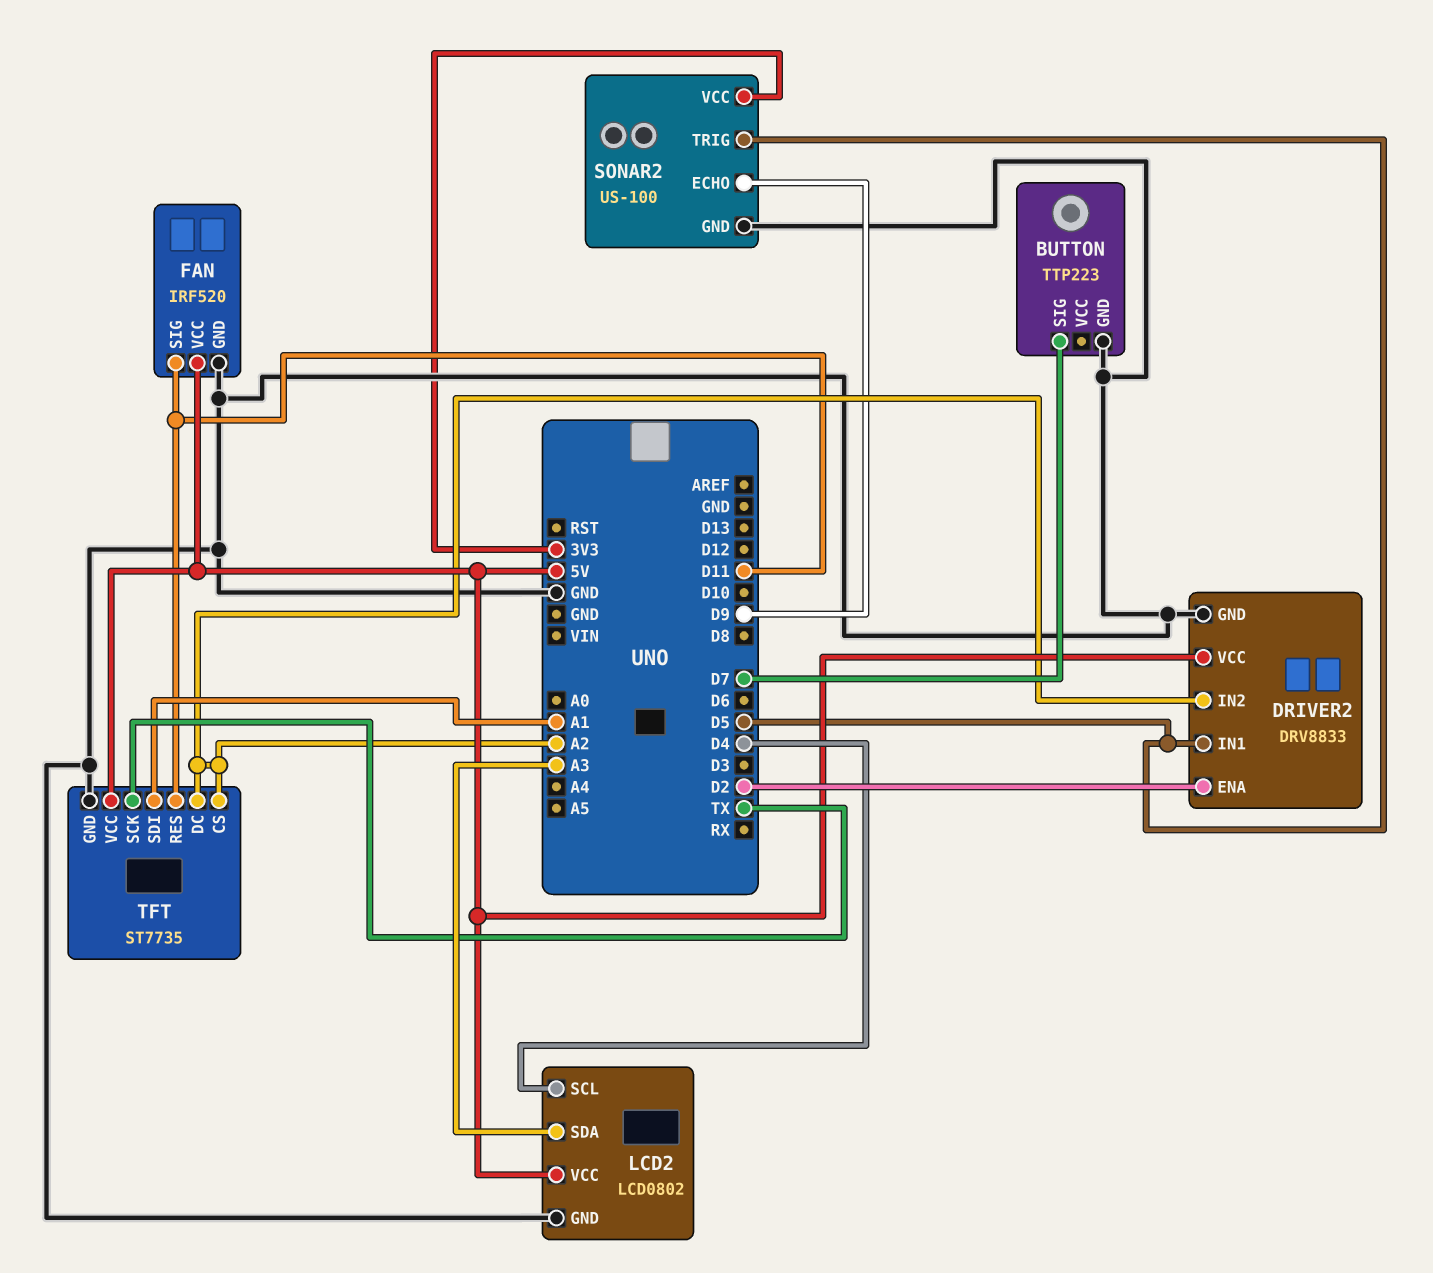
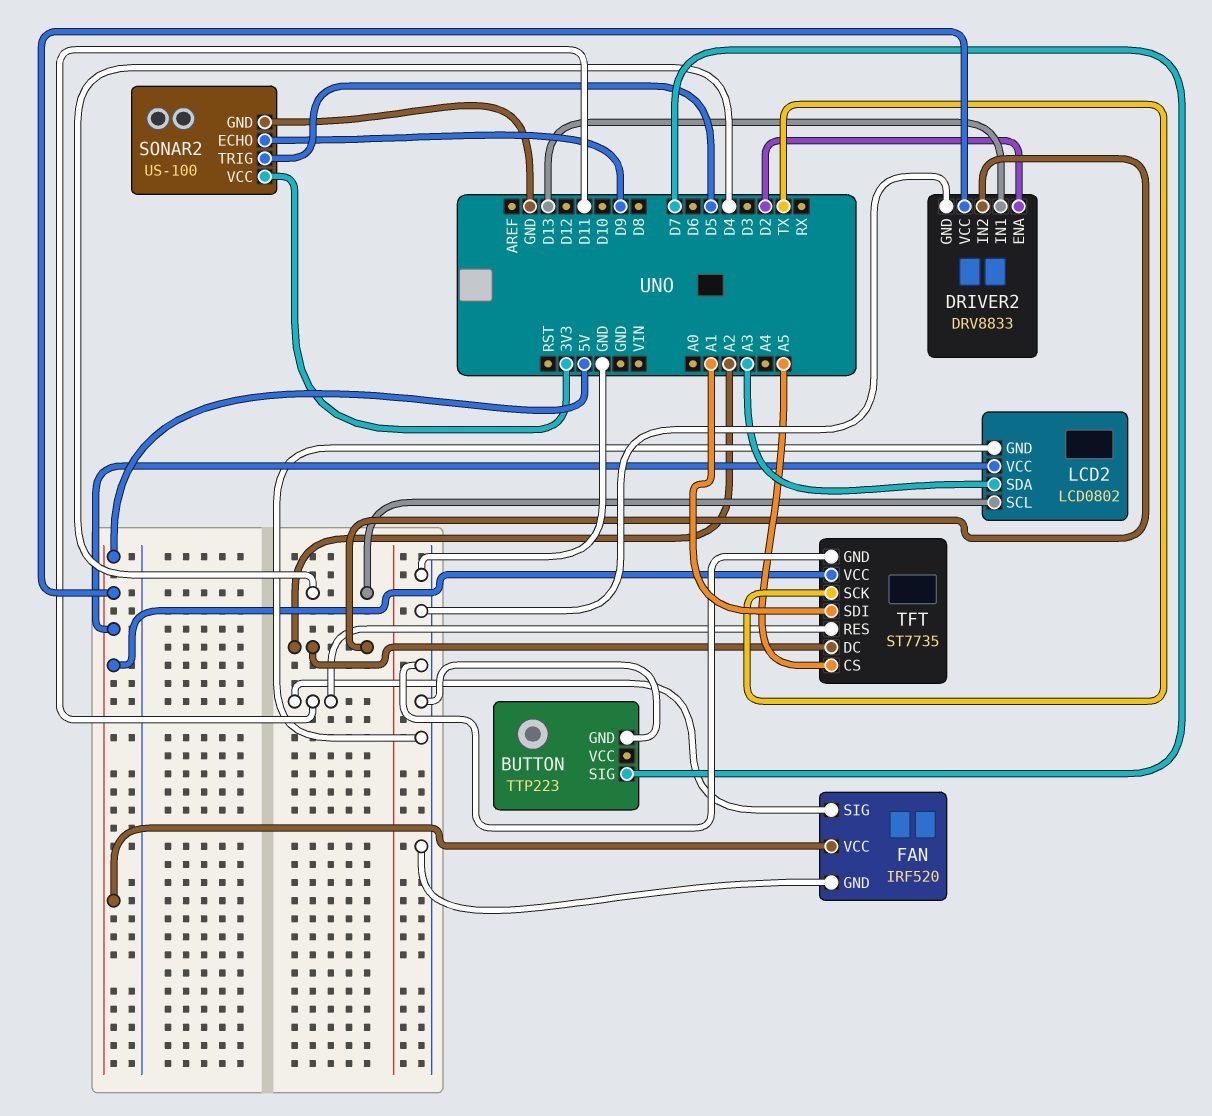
DRIVER2 pin IN1: D5 -> D13
TFT pin CS: A2 -> A5

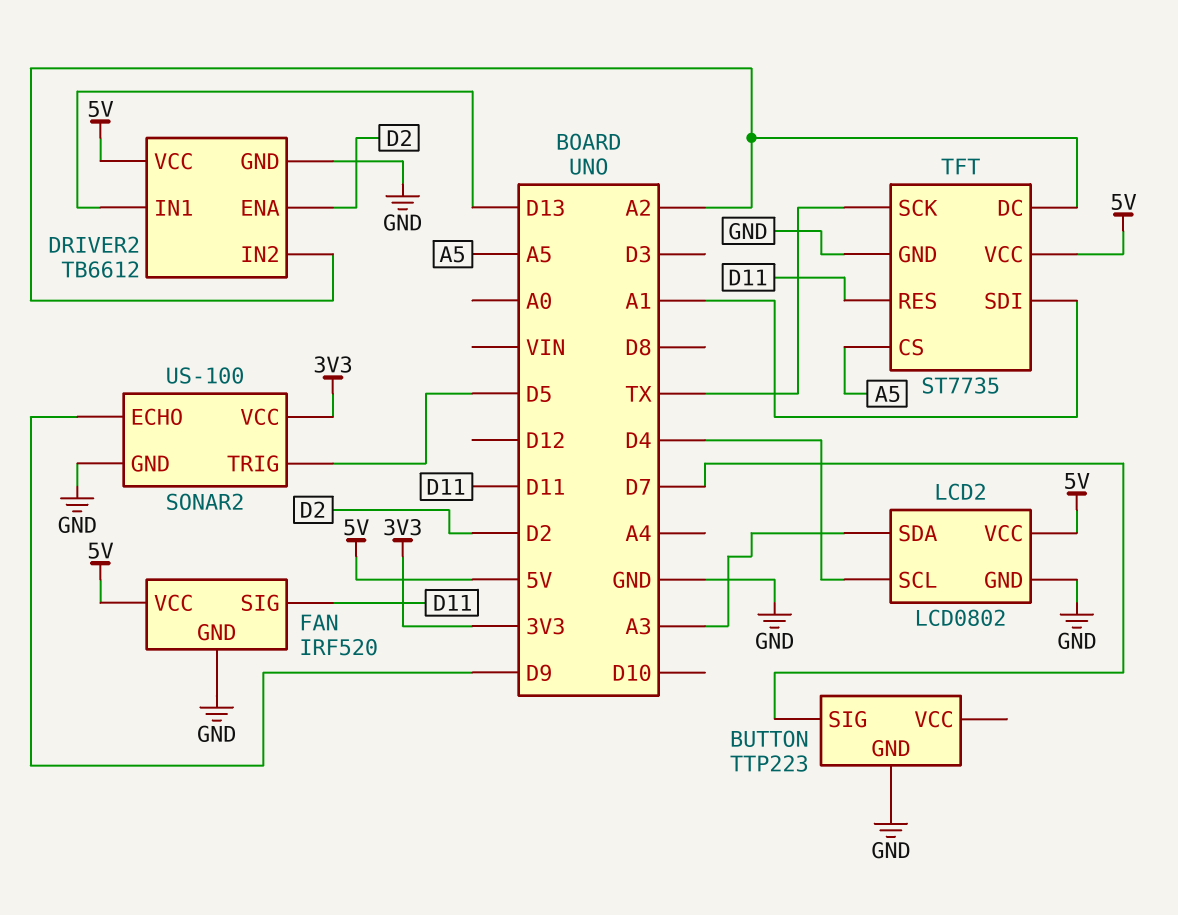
DRIVER2: DRV8833 -> TB6612

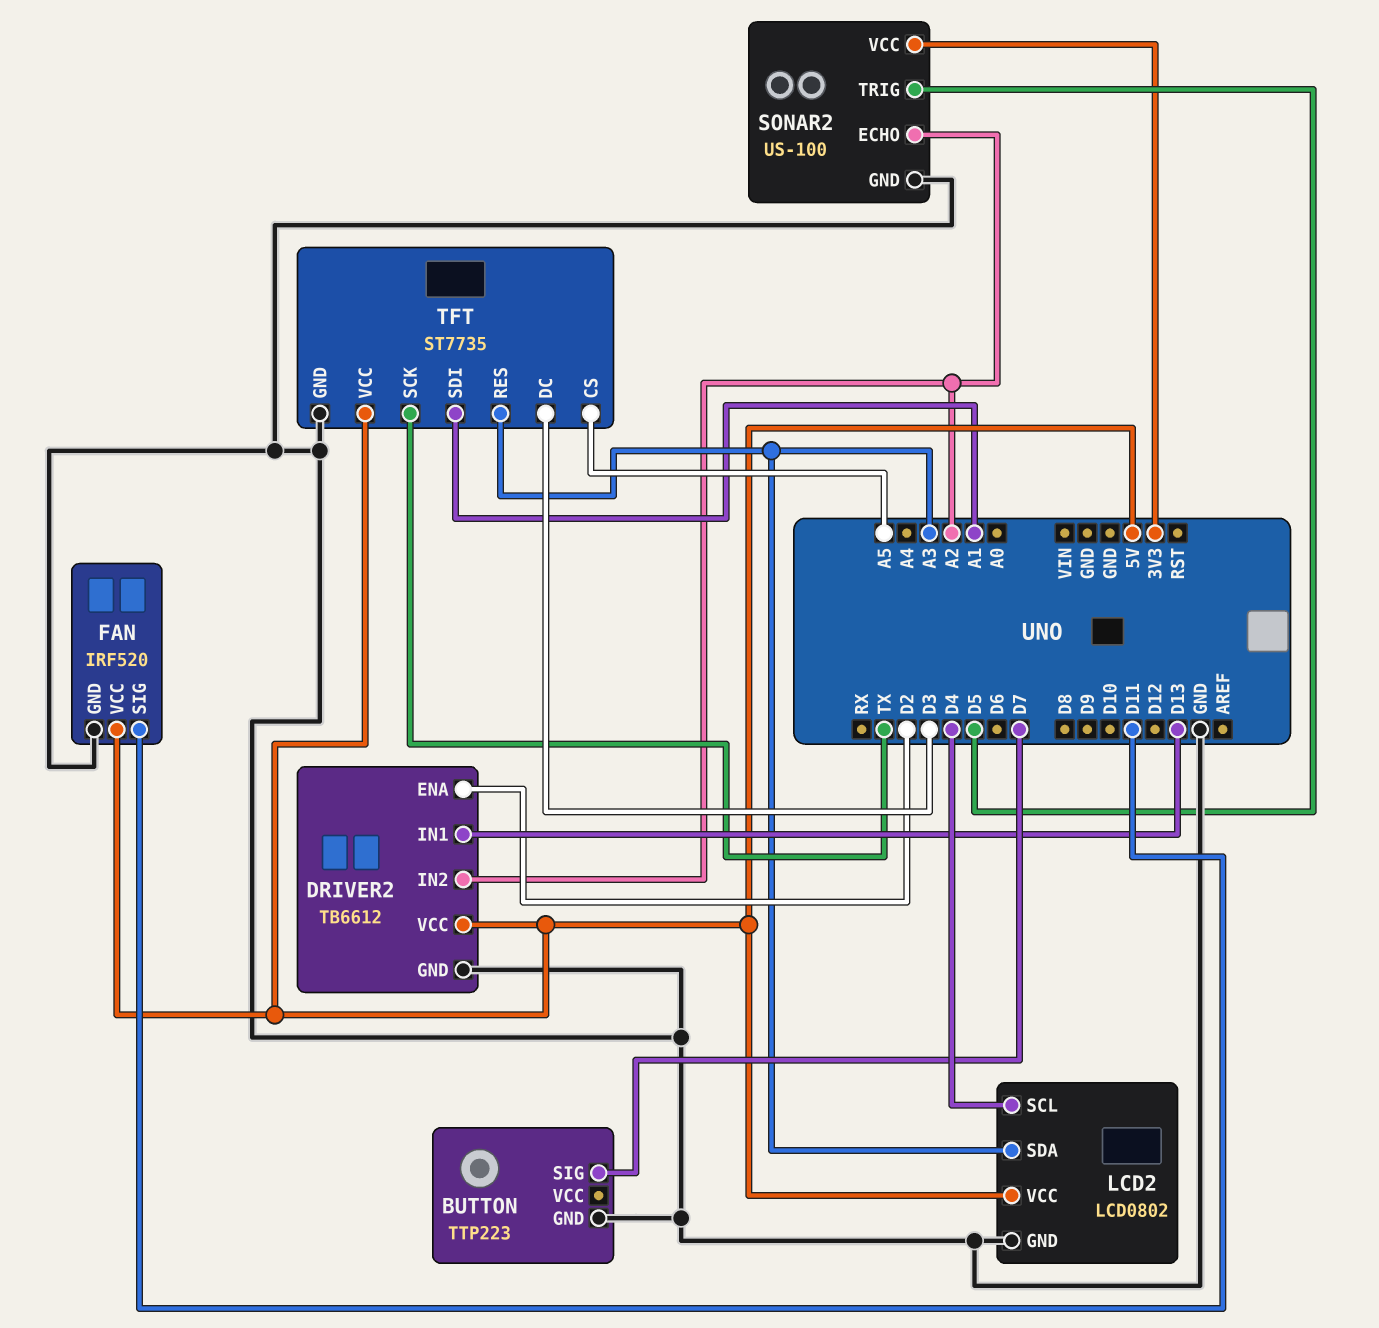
SONAR2 pin ECHO: D9 -> A2
TFT pin DC: A2 -> D3
TFT pin RES: D11 -> A3

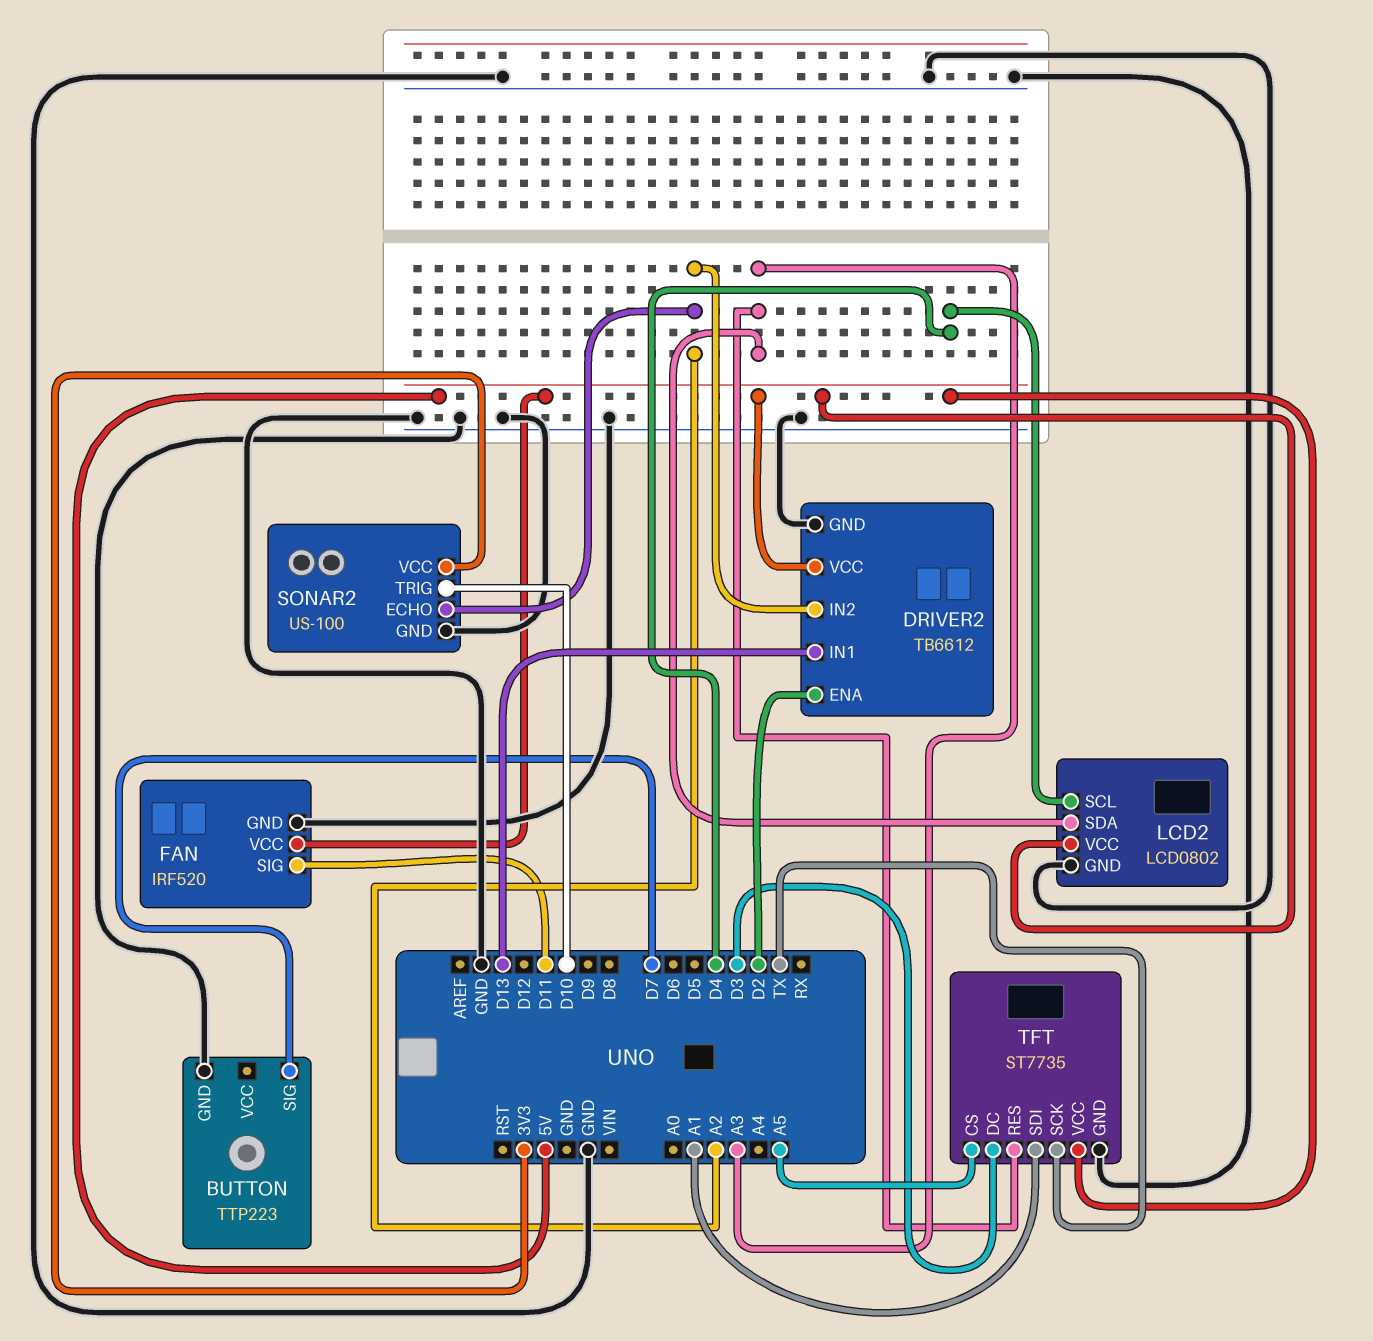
SONAR2 pin TRIG: D5 -> D10

